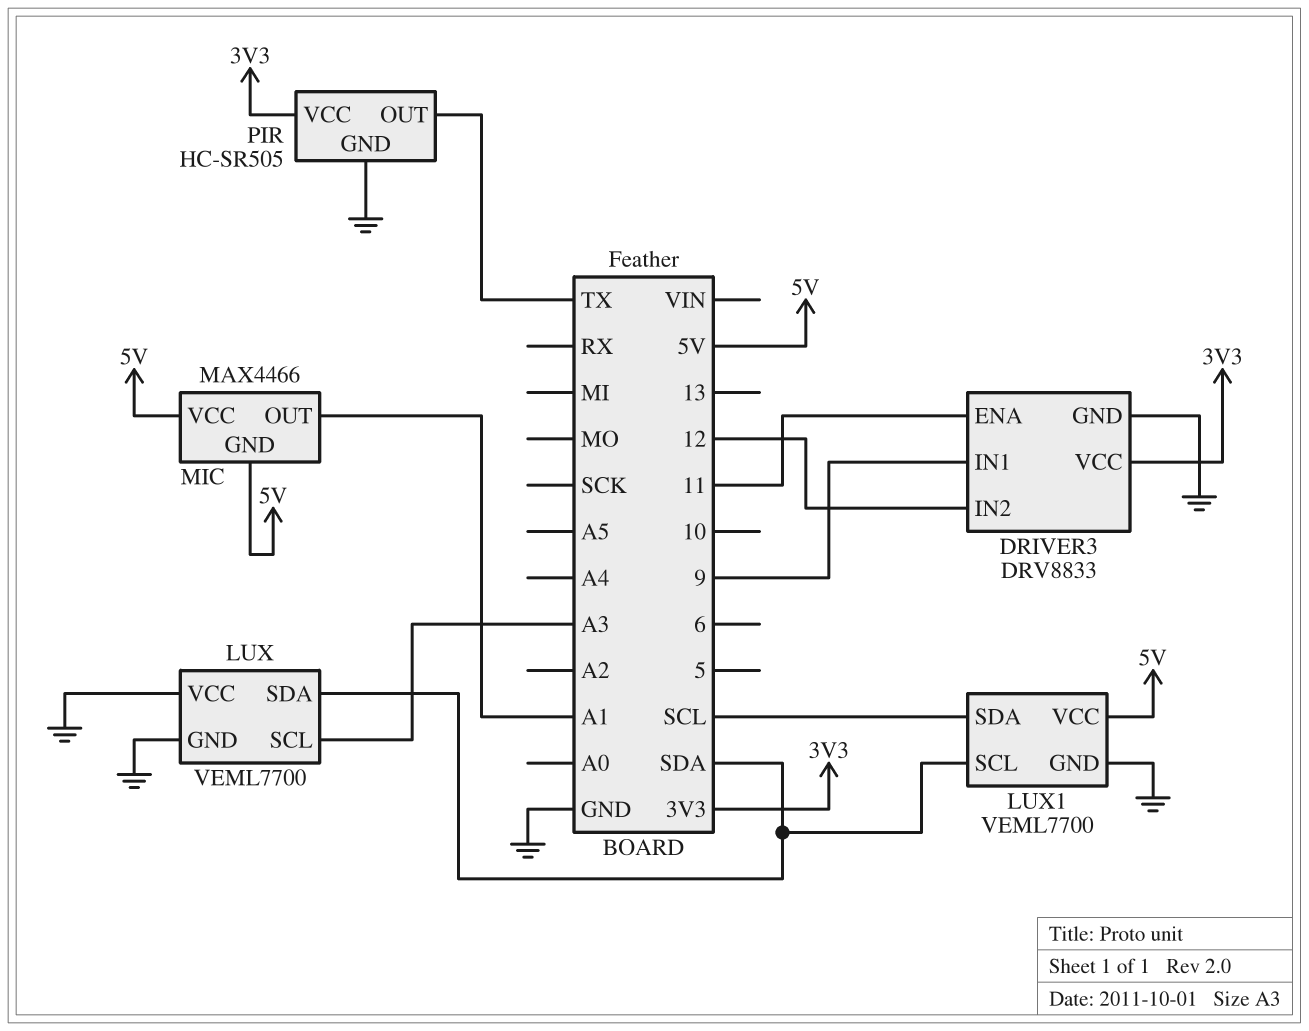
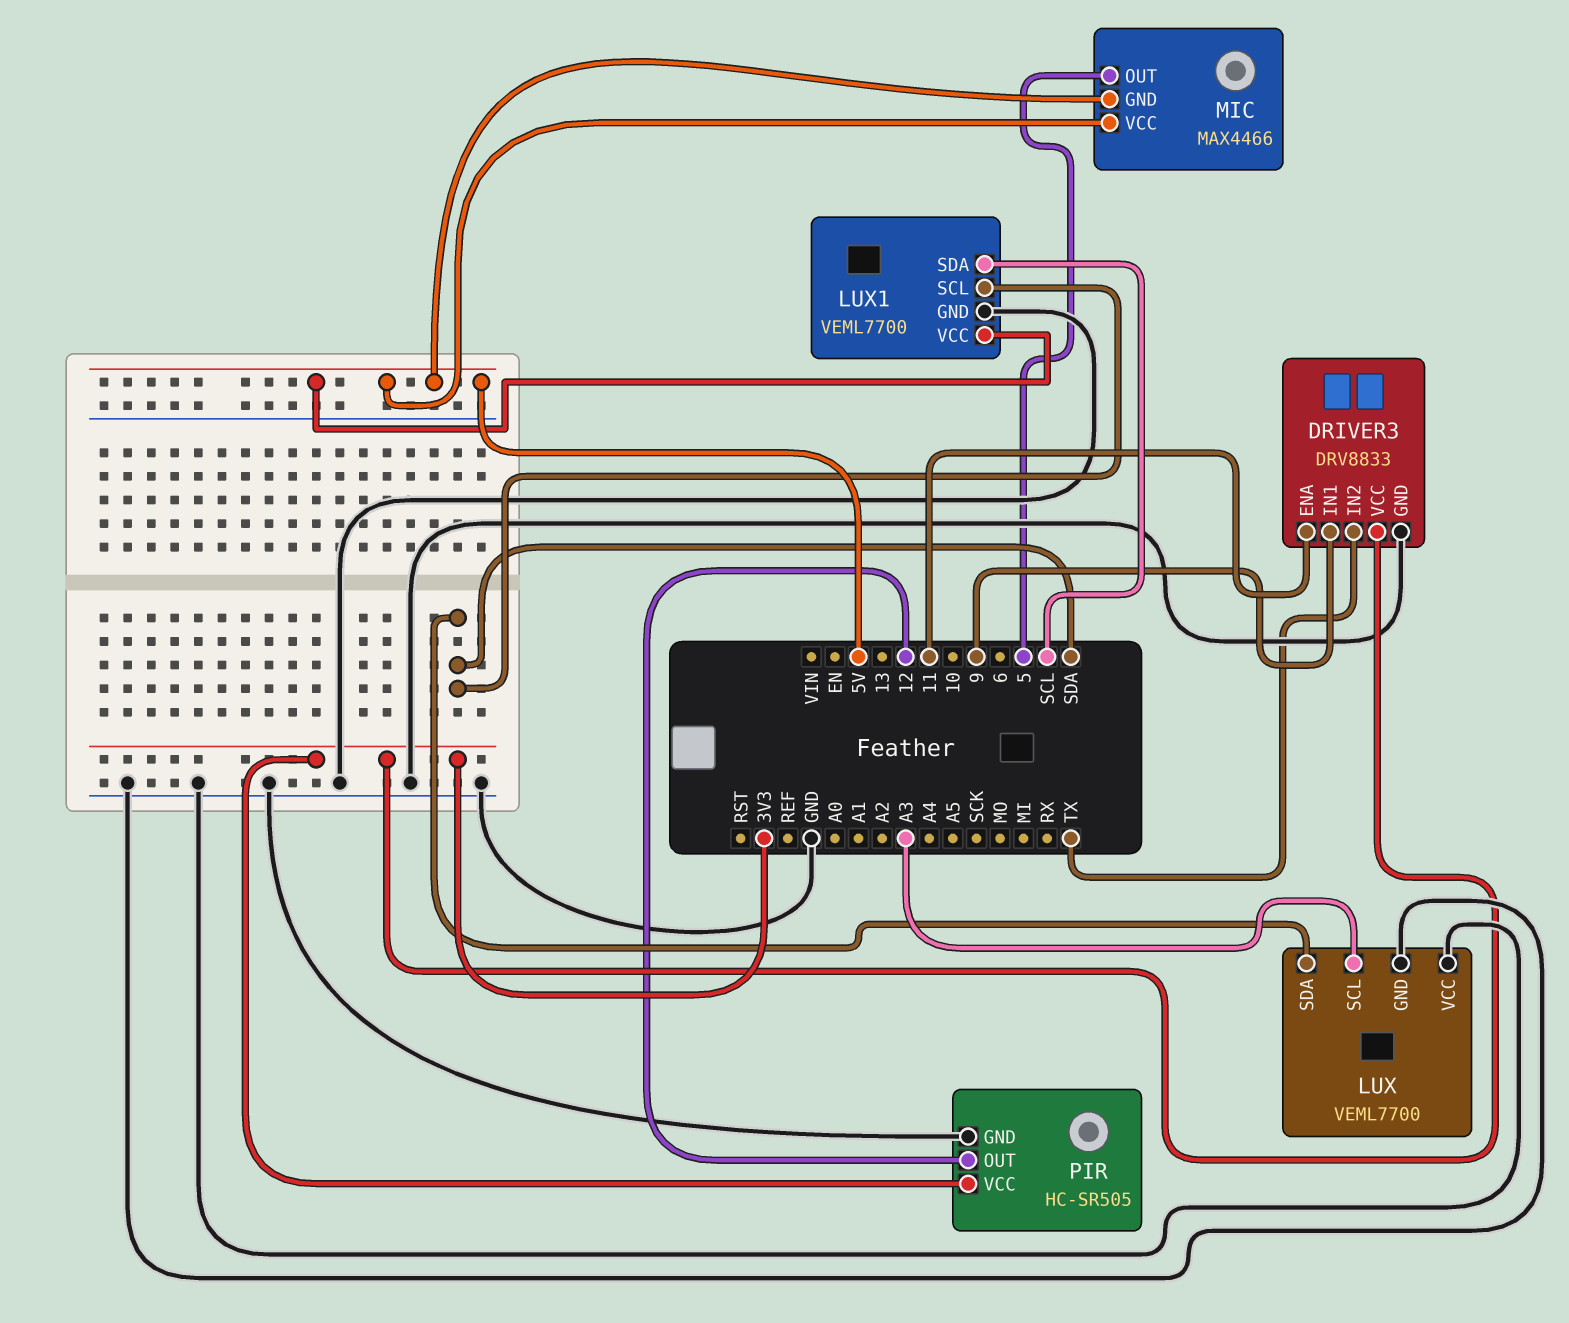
DRIVER3 pin IN2: 12 -> TX
MIC pin OUT: A1 -> 5
PIR pin OUT: TX -> 12

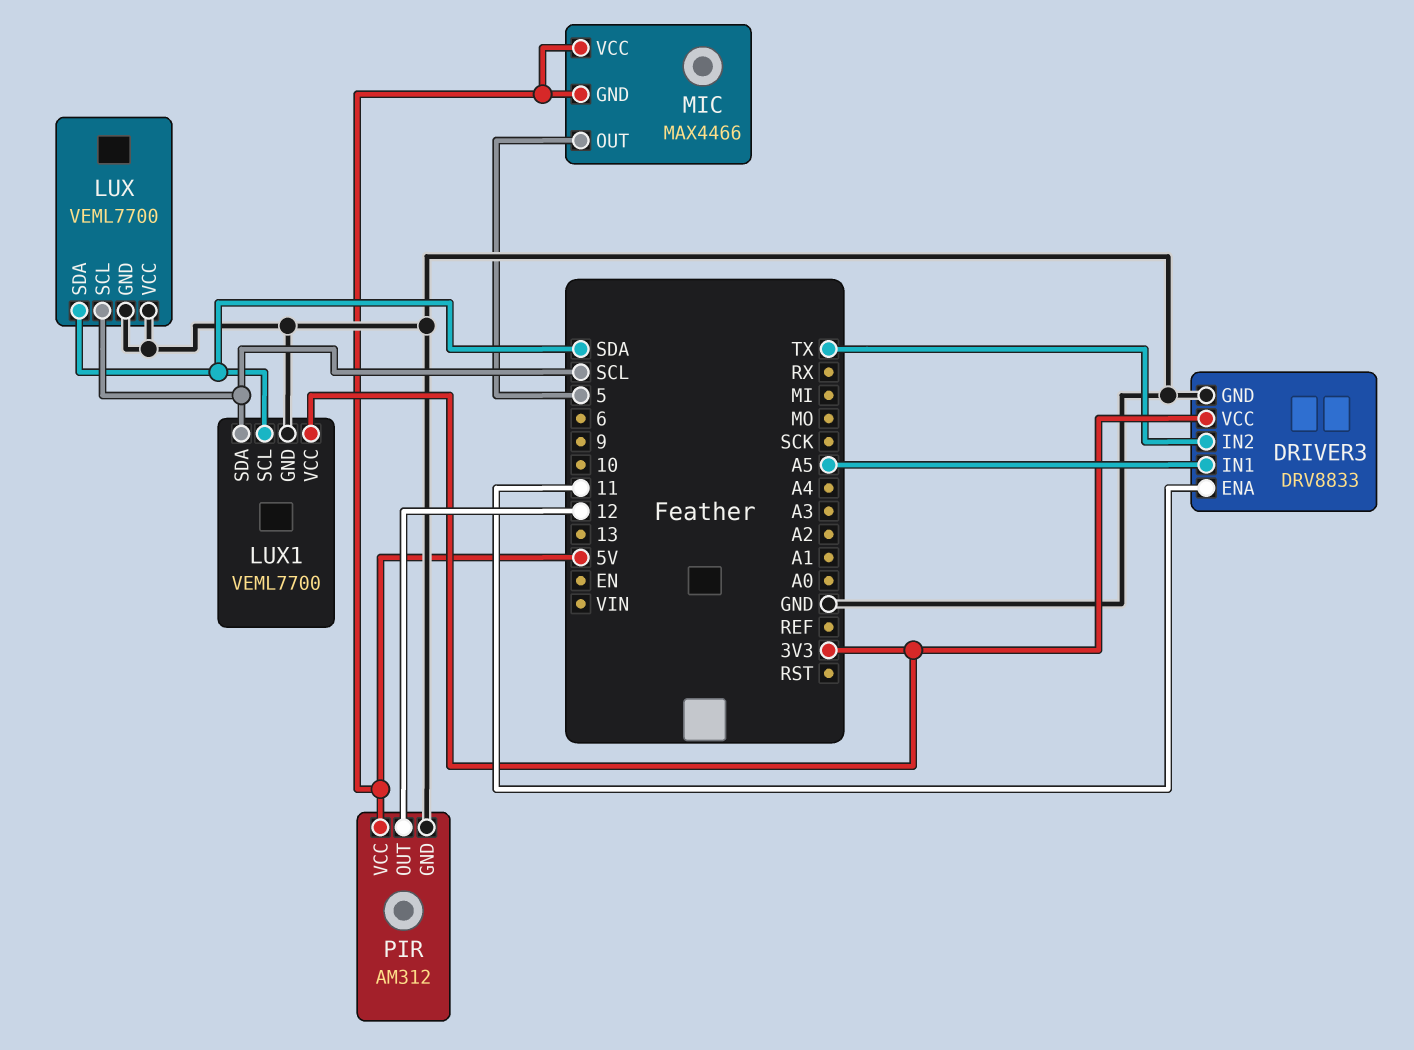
DRIVER3 pin IN1: 9 -> A5
LUX pin SCL: A3 -> SCL
LUX1 pin VCC: 5V -> 3V3
PIR: HC-SR505 -> AM312
PIR pin VCC: 3V3 -> 5V

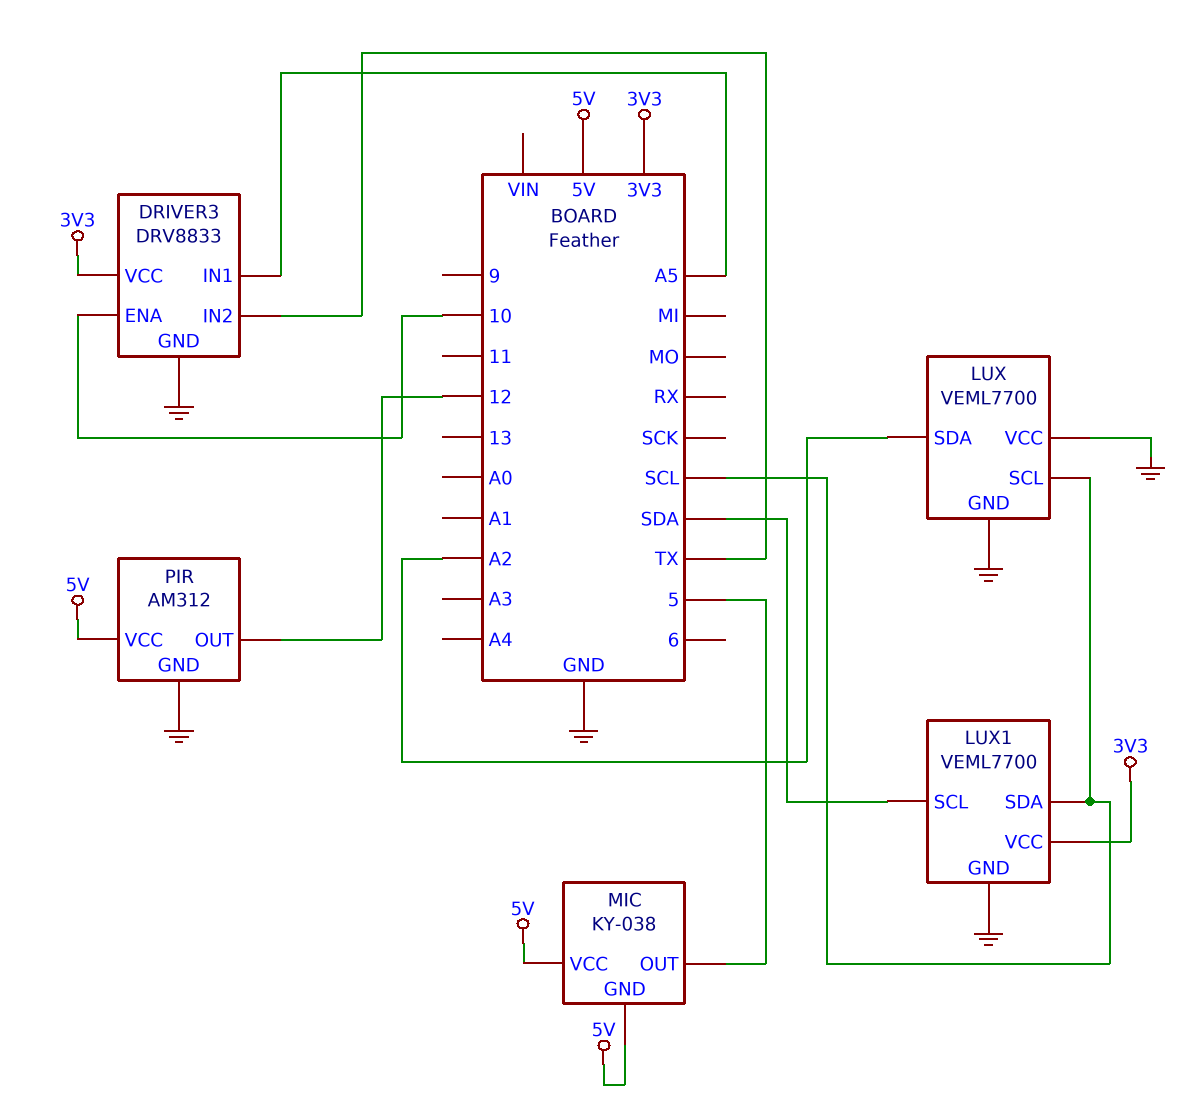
DRIVER3 pin ENA: 11 -> 10
LUX pin SDA: SDA -> A2
MIC: MAX4466 -> KY-038

